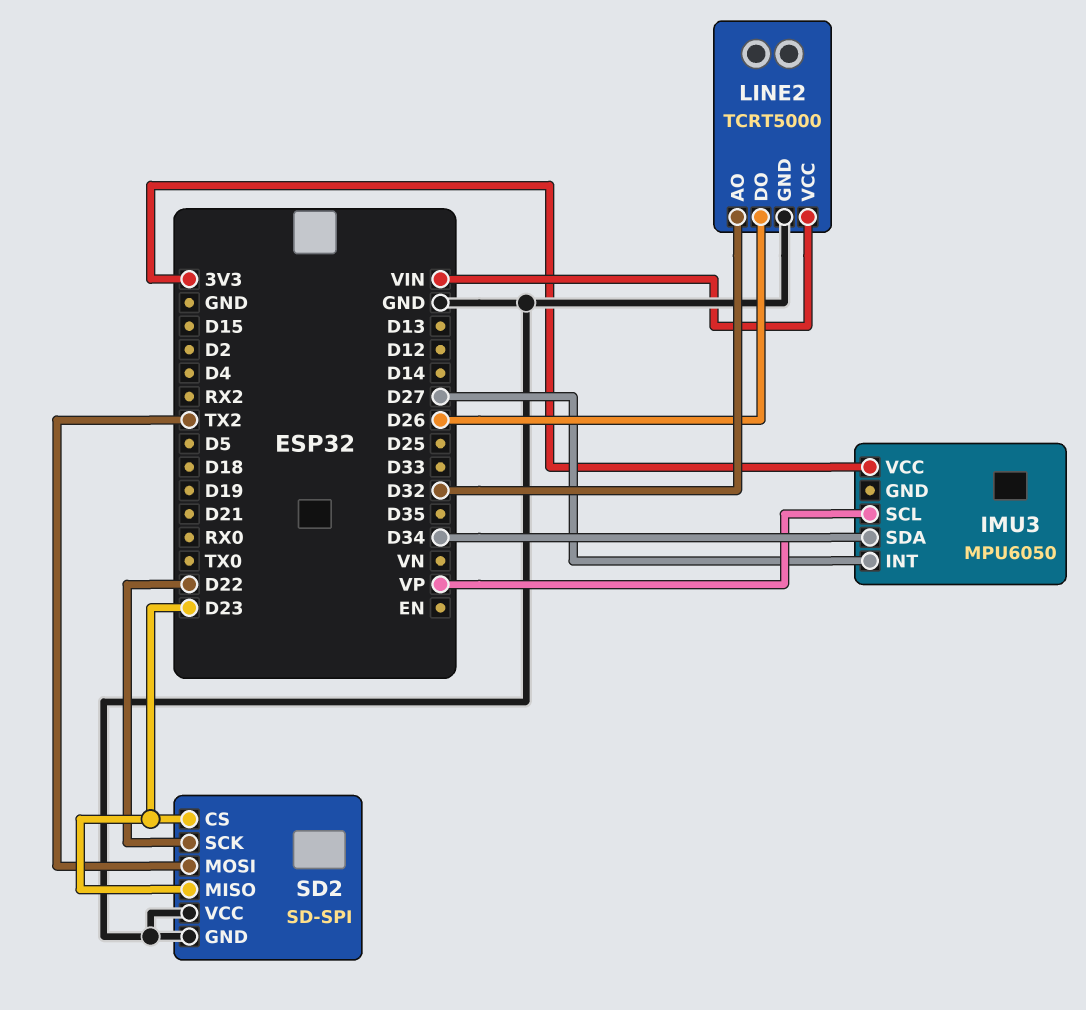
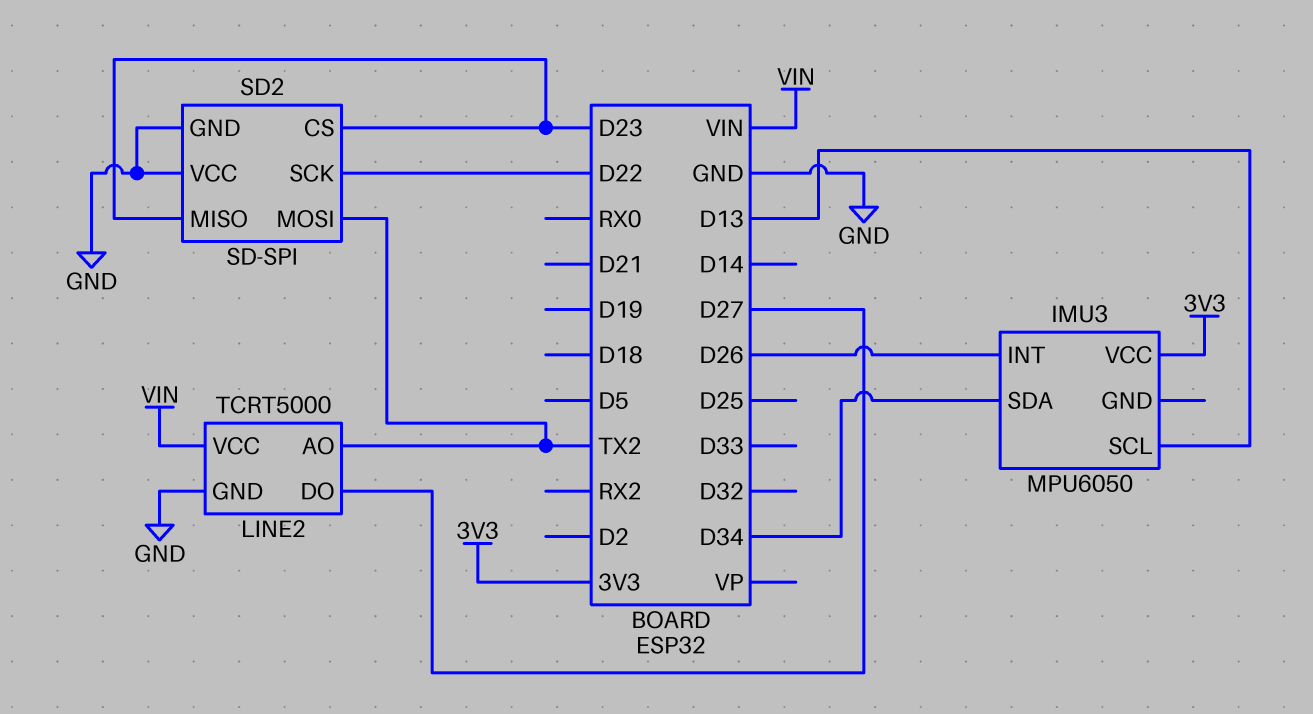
IMU3 pin INT: D27 -> D26
IMU3 pin SCL: VP -> D13
LINE2 pin AO: D32 -> TX2
LINE2 pin DO: D26 -> D27

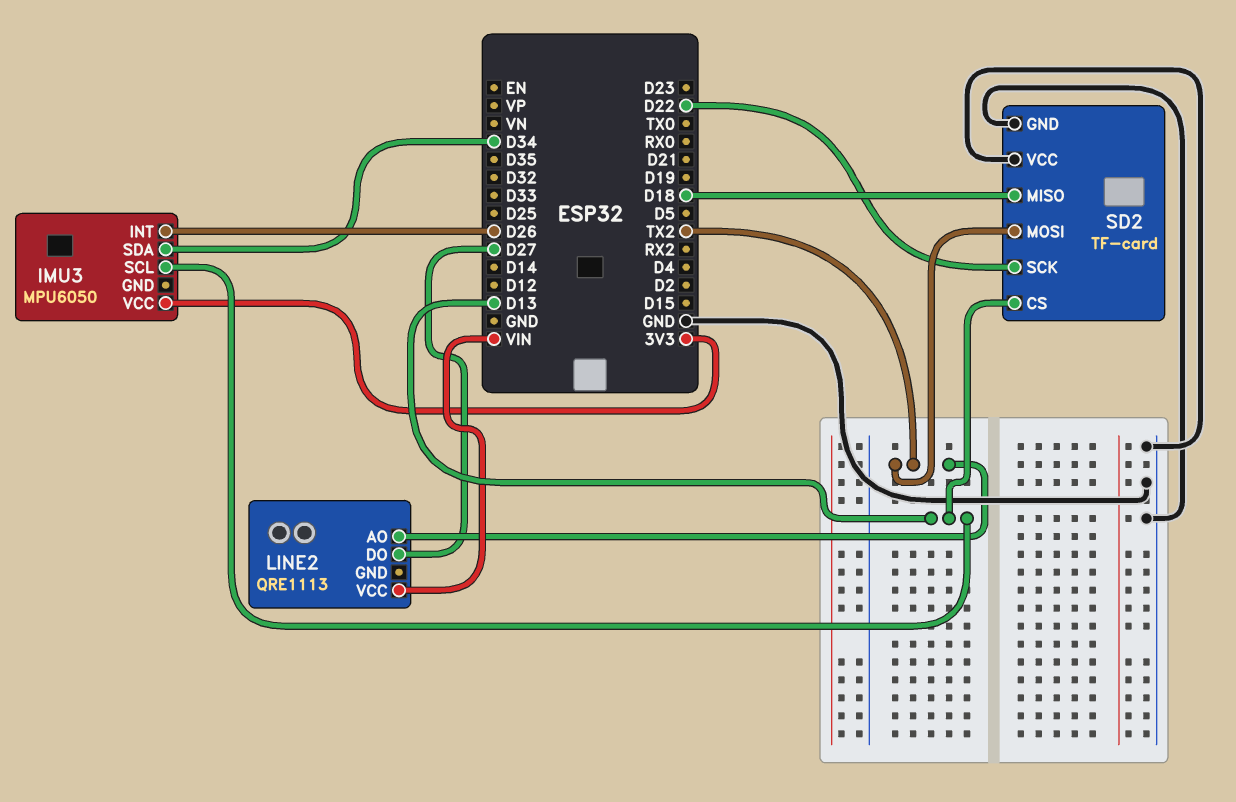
LINE2: TCRT5000 -> QRE1113
LINE2 pin GND: GND -> none
SD2: SD-SPI -> TF-card
SD2 pin CS: D23 -> D13
SD2 pin MISO: D23 -> D18

